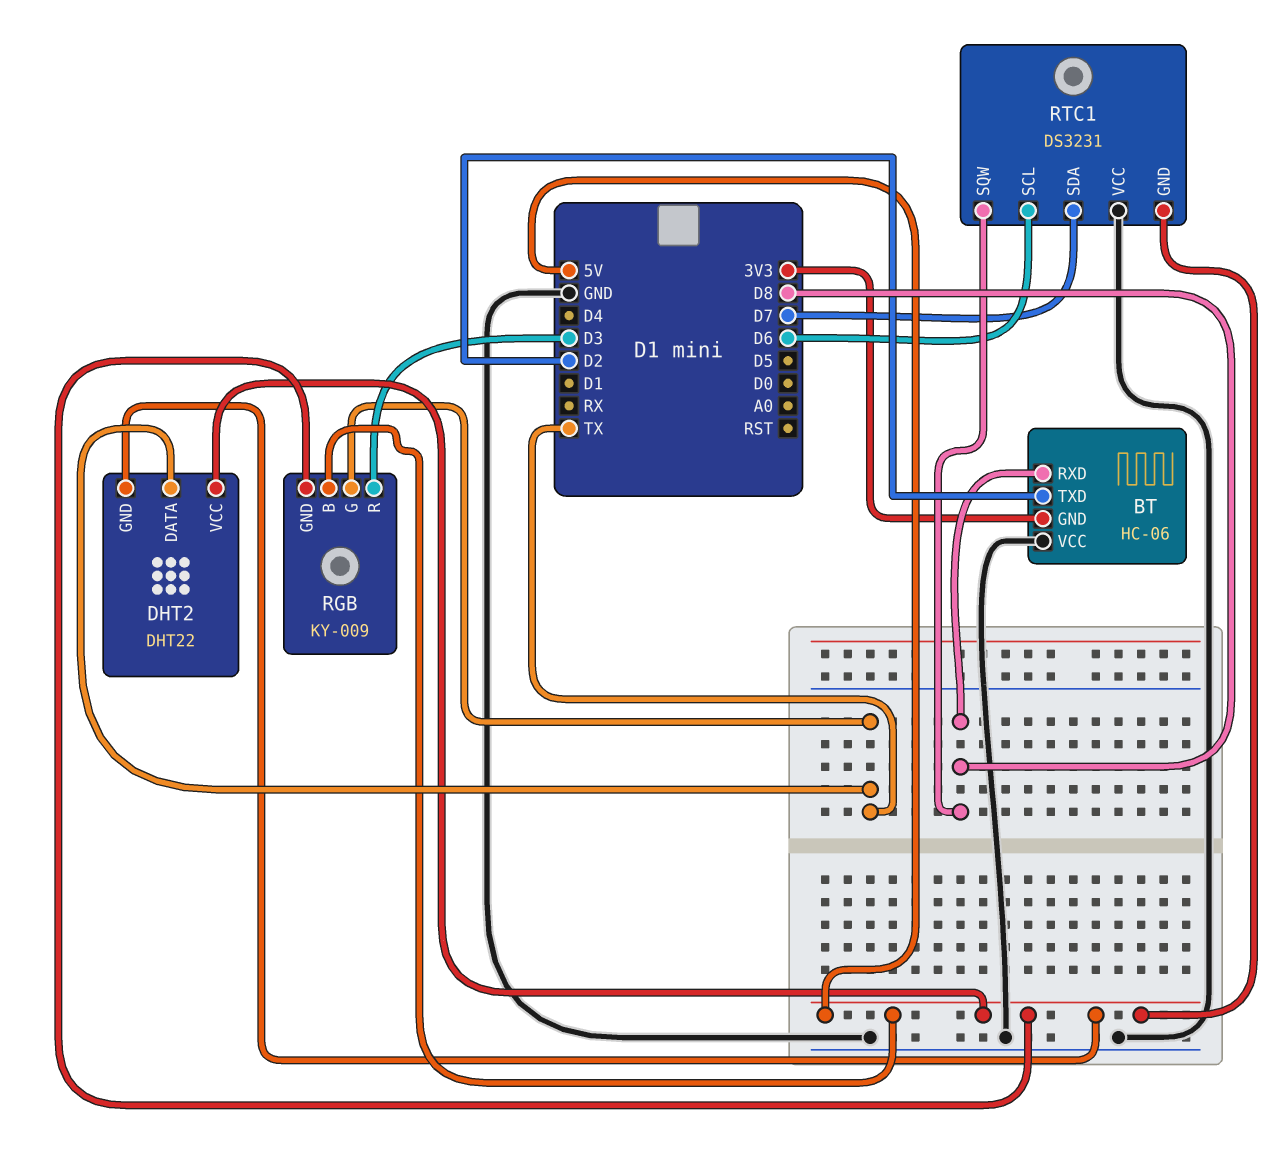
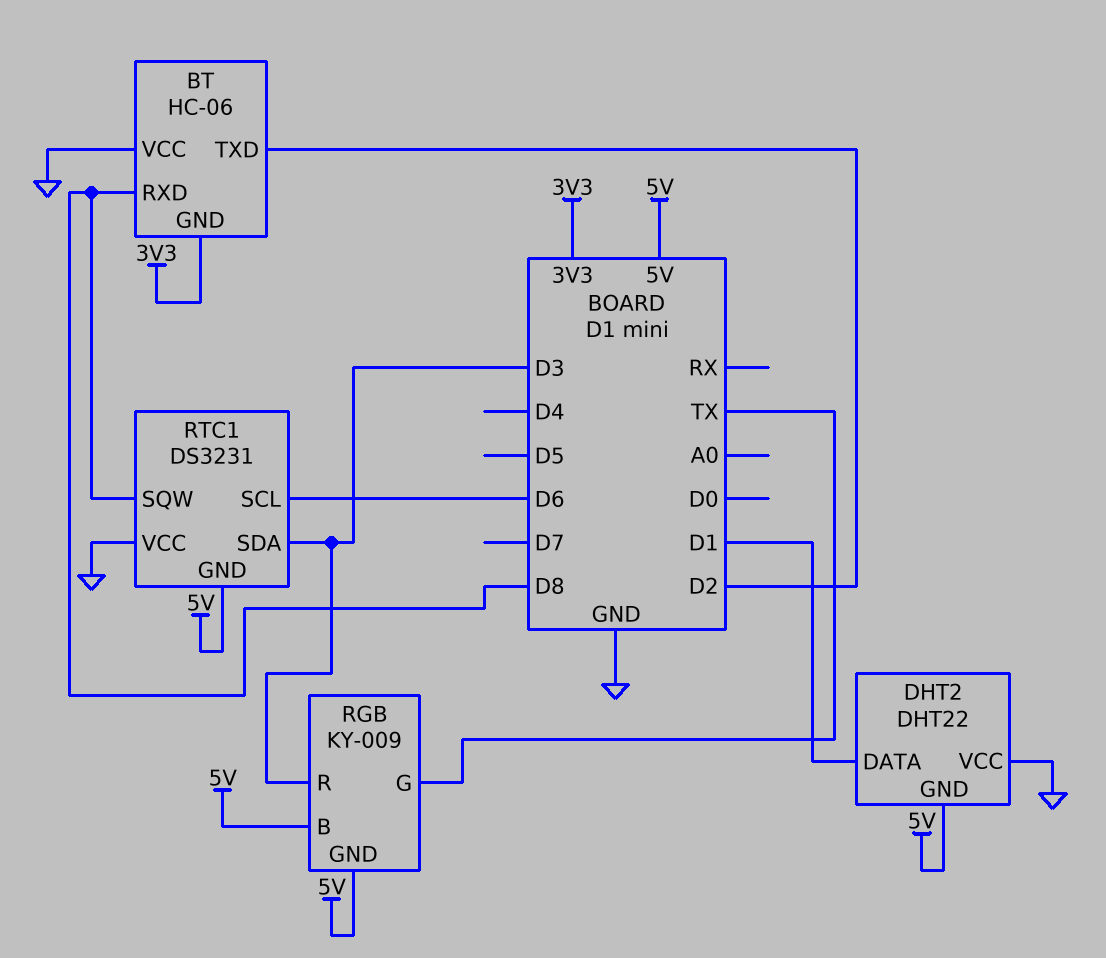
DHT2 pin DATA: TX -> D1
DHT2 pin VCC: 5V -> GND
RTC1 pin SDA: D7 -> D3

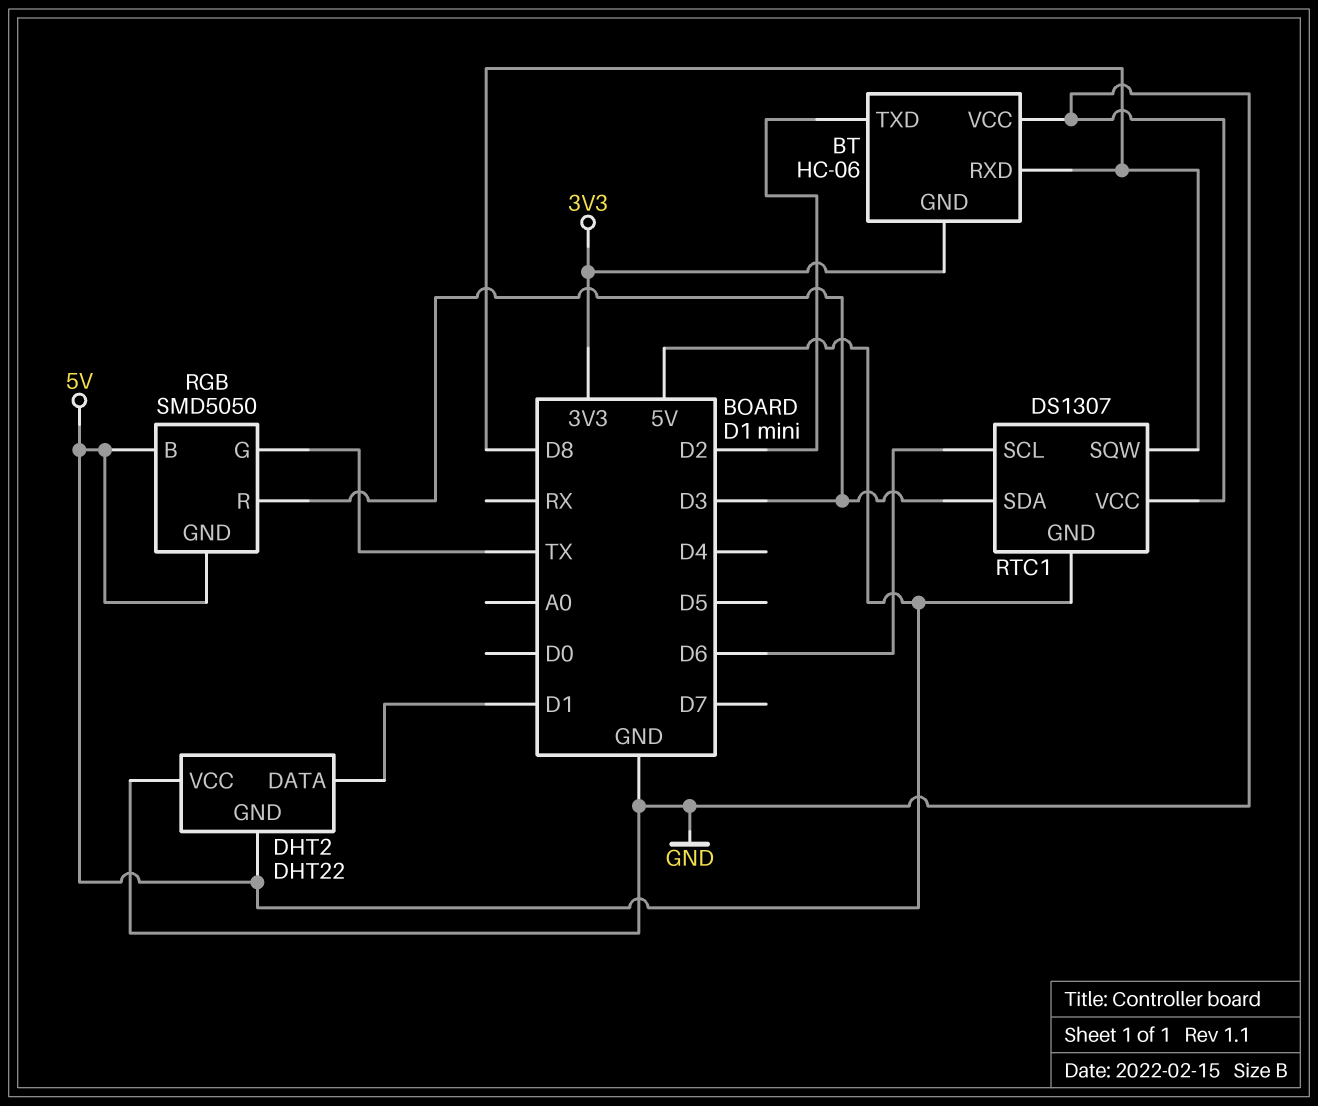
RGB: KY-009 -> SMD5050
RTC1: DS3231 -> DS1307

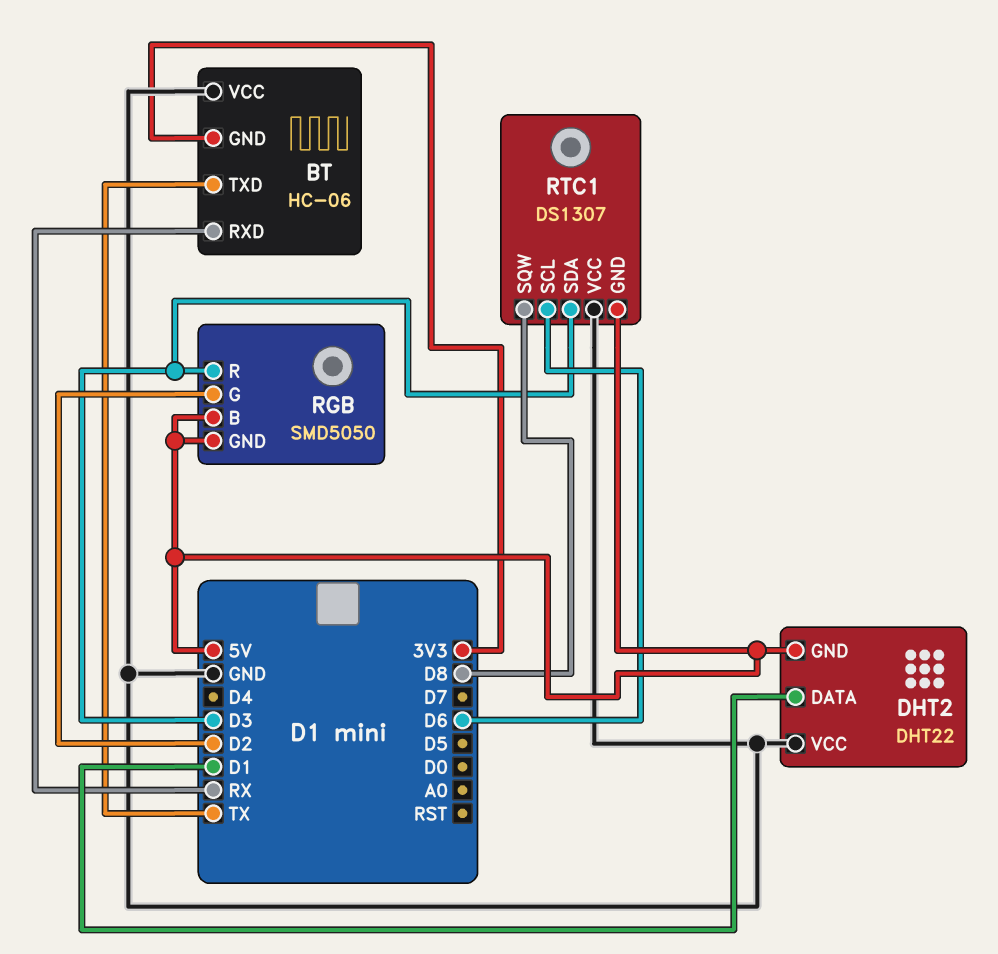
BT pin RXD: D8 -> RX
BT pin TXD: D2 -> TX
RGB pin G: TX -> D2

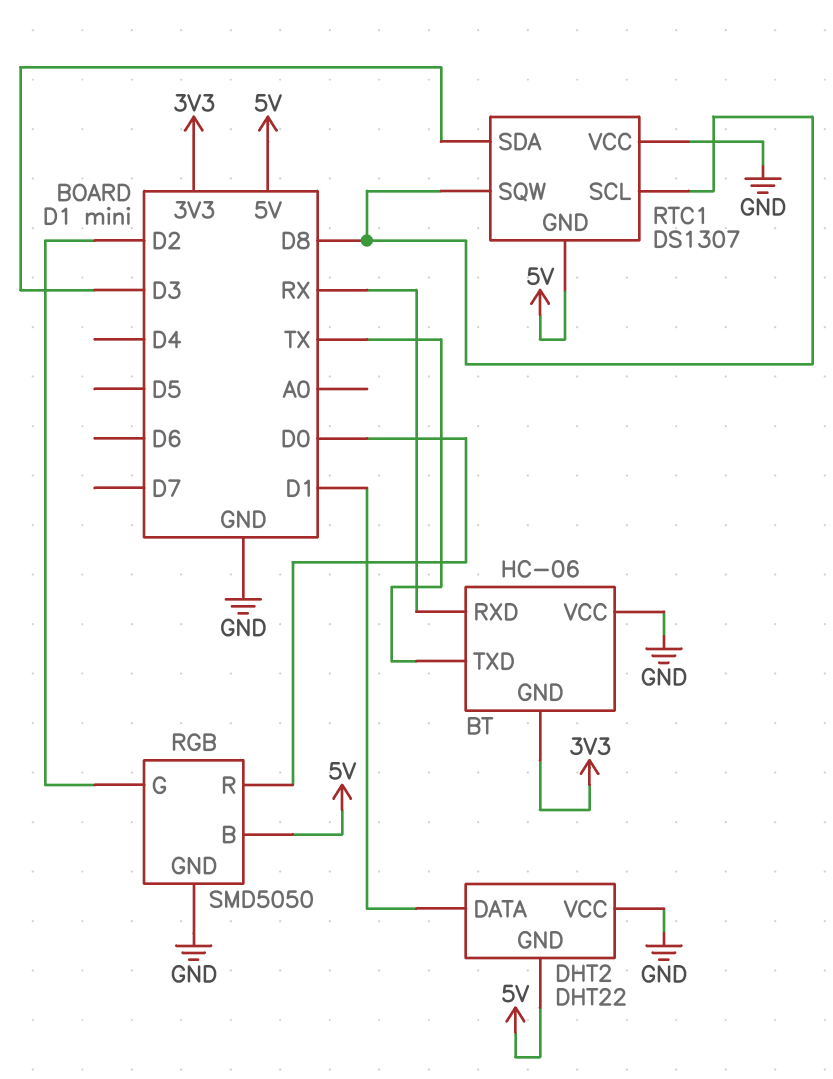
RGB pin GND: 5V -> GND
RGB pin R: D3 -> D0
RTC1 pin SCL: D6 -> D8

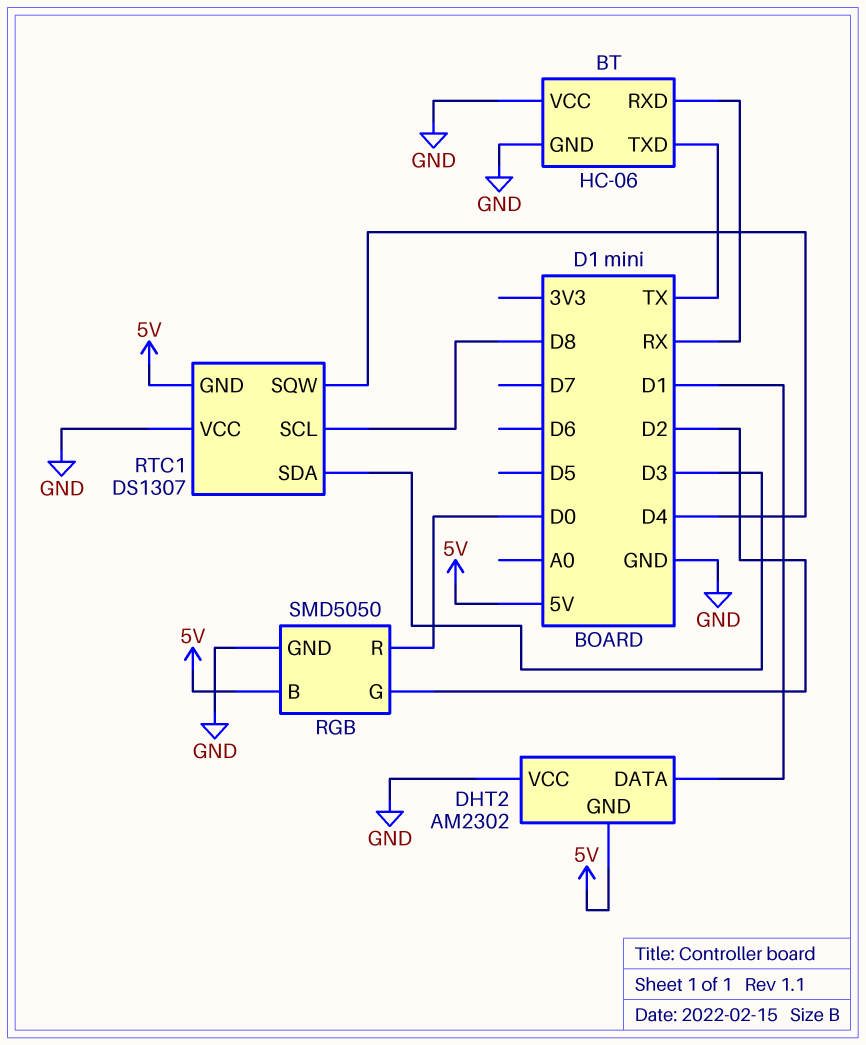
BT pin GND: 3V3 -> GND
DHT2: DHT22 -> AM2302
RTC1 pin SQW: D8 -> D4

